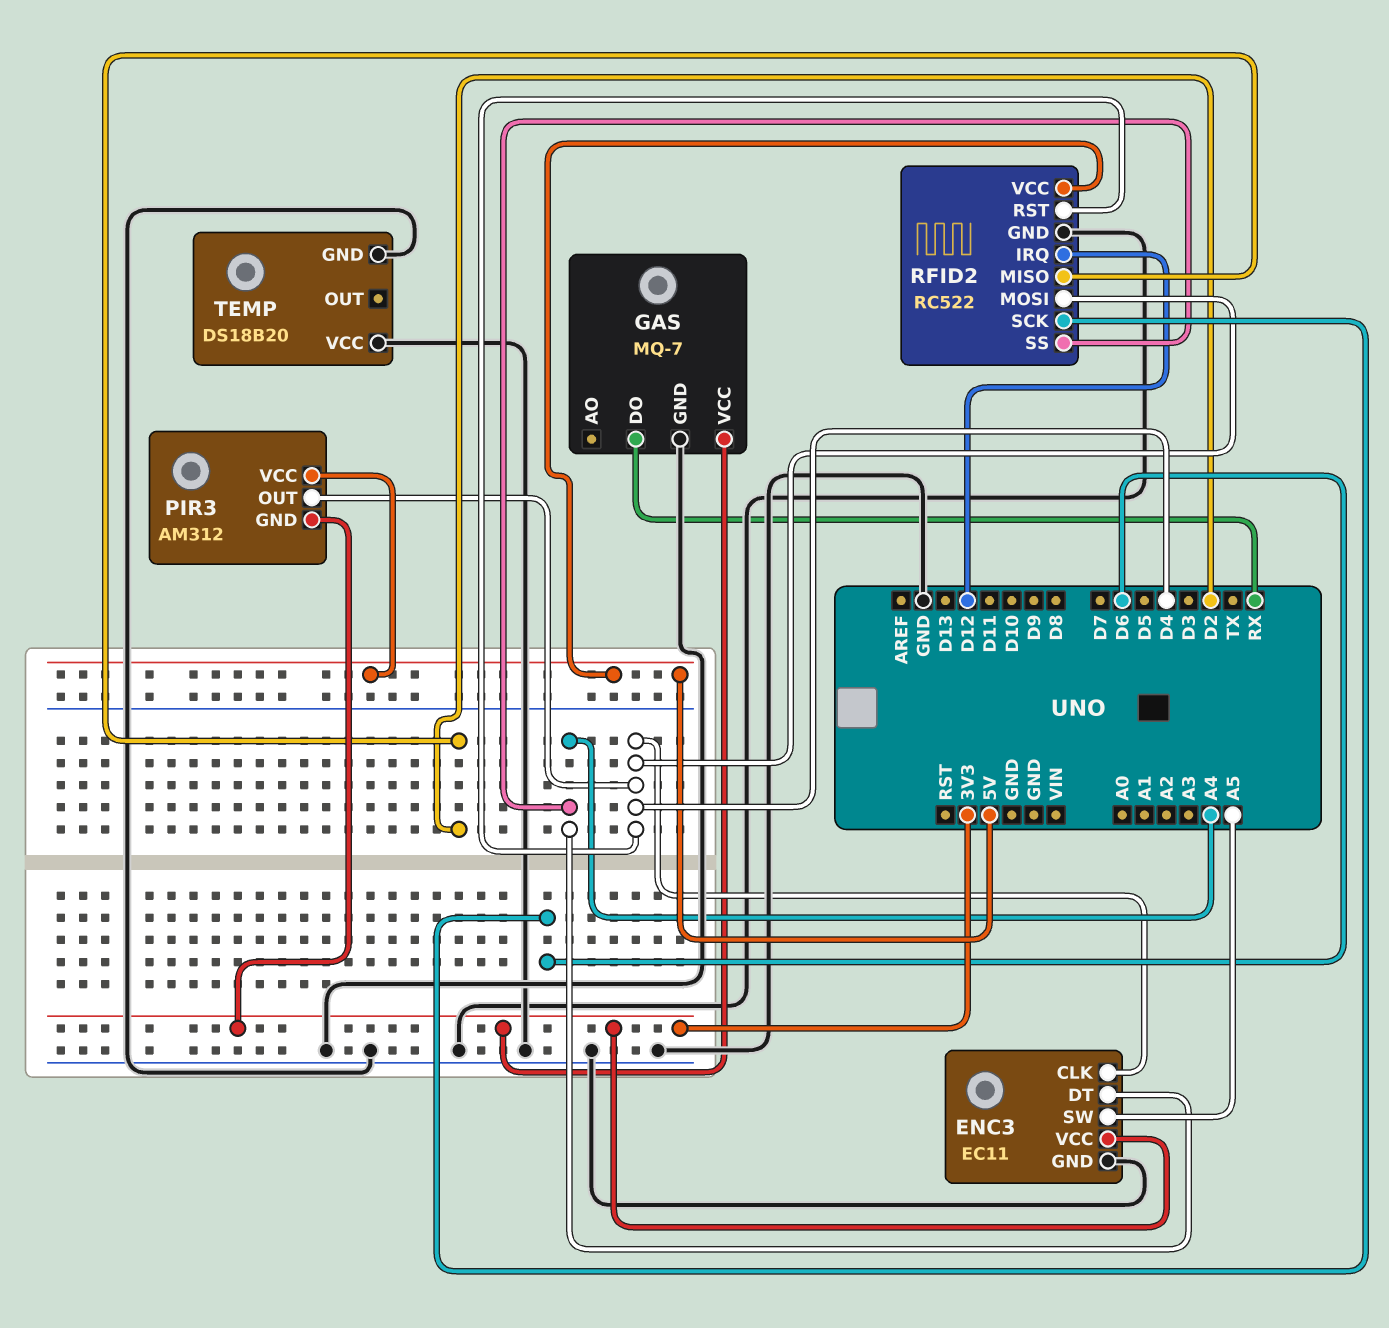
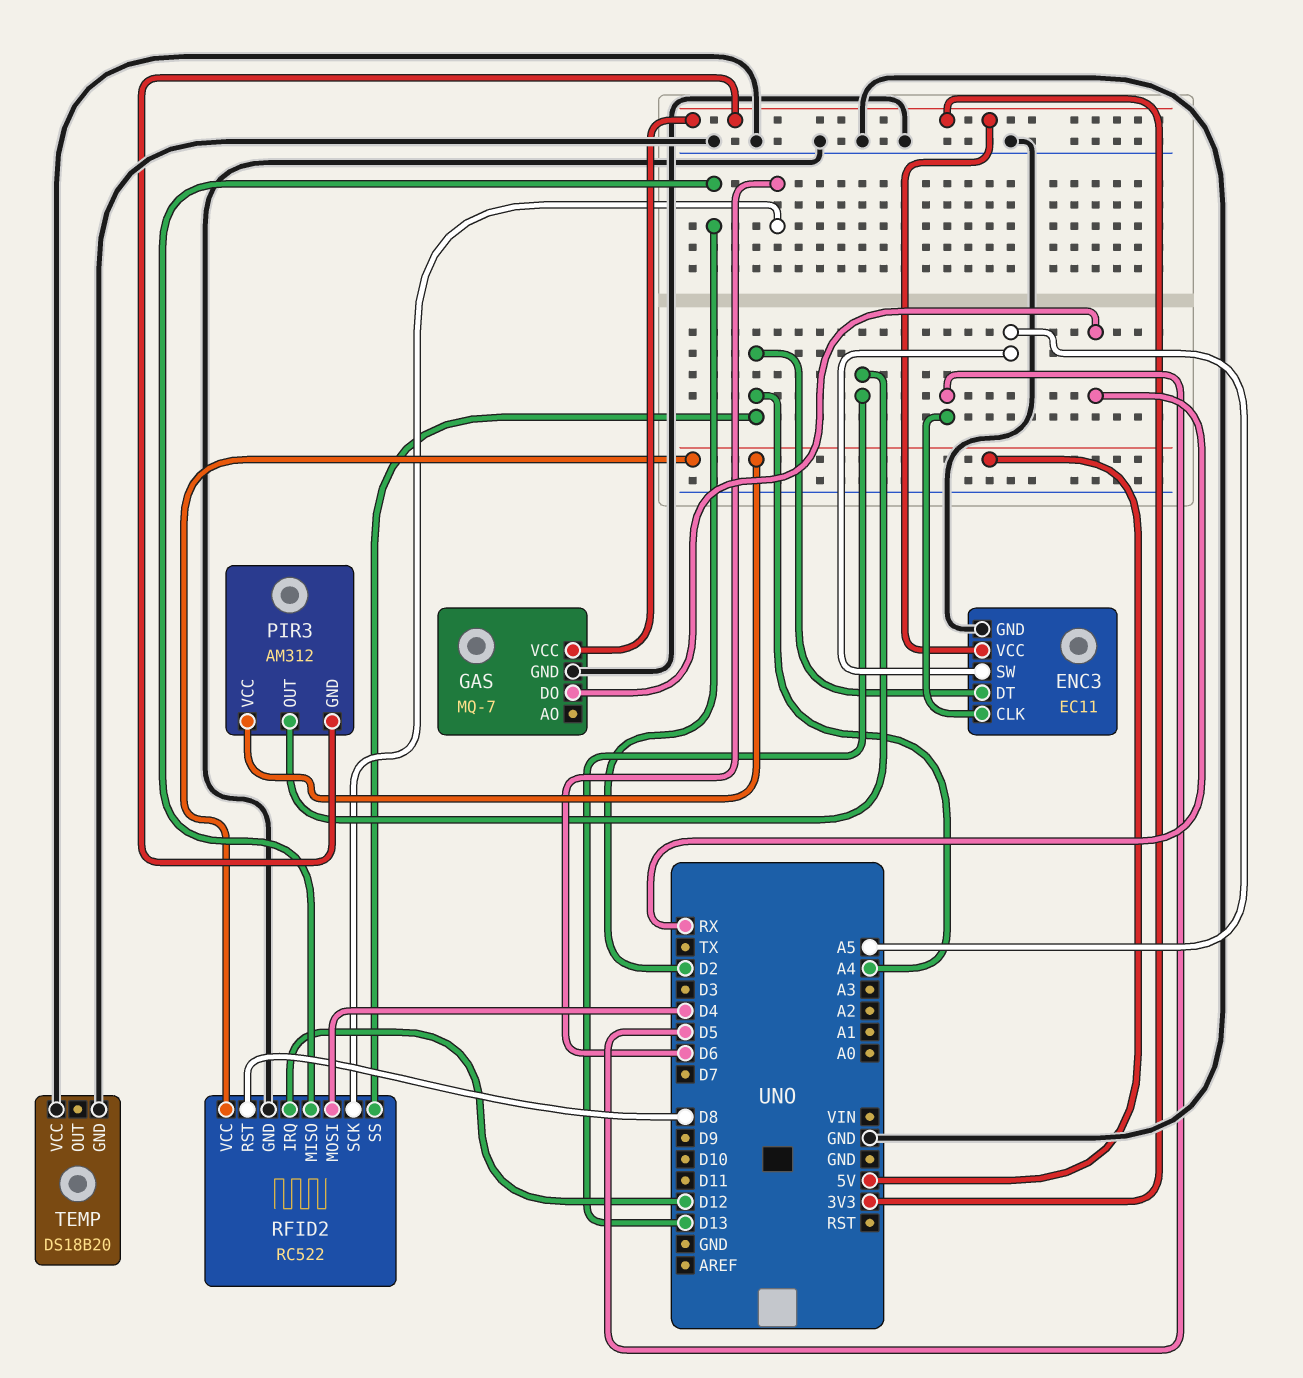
ENC3 pin CLK: D4 -> D5
PIR3 pin OUT: D4 -> D13
RFID2 pin RST: D4 -> D8

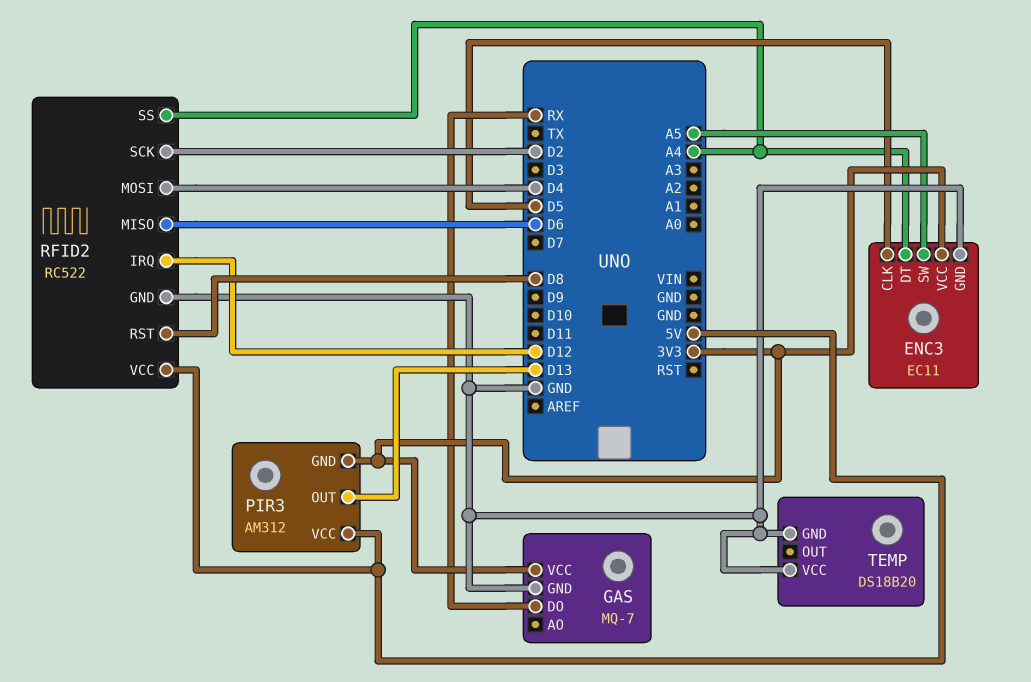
RFID2 pin MISO: D2 -> D6
RFID2 pin SCK: D6 -> D2

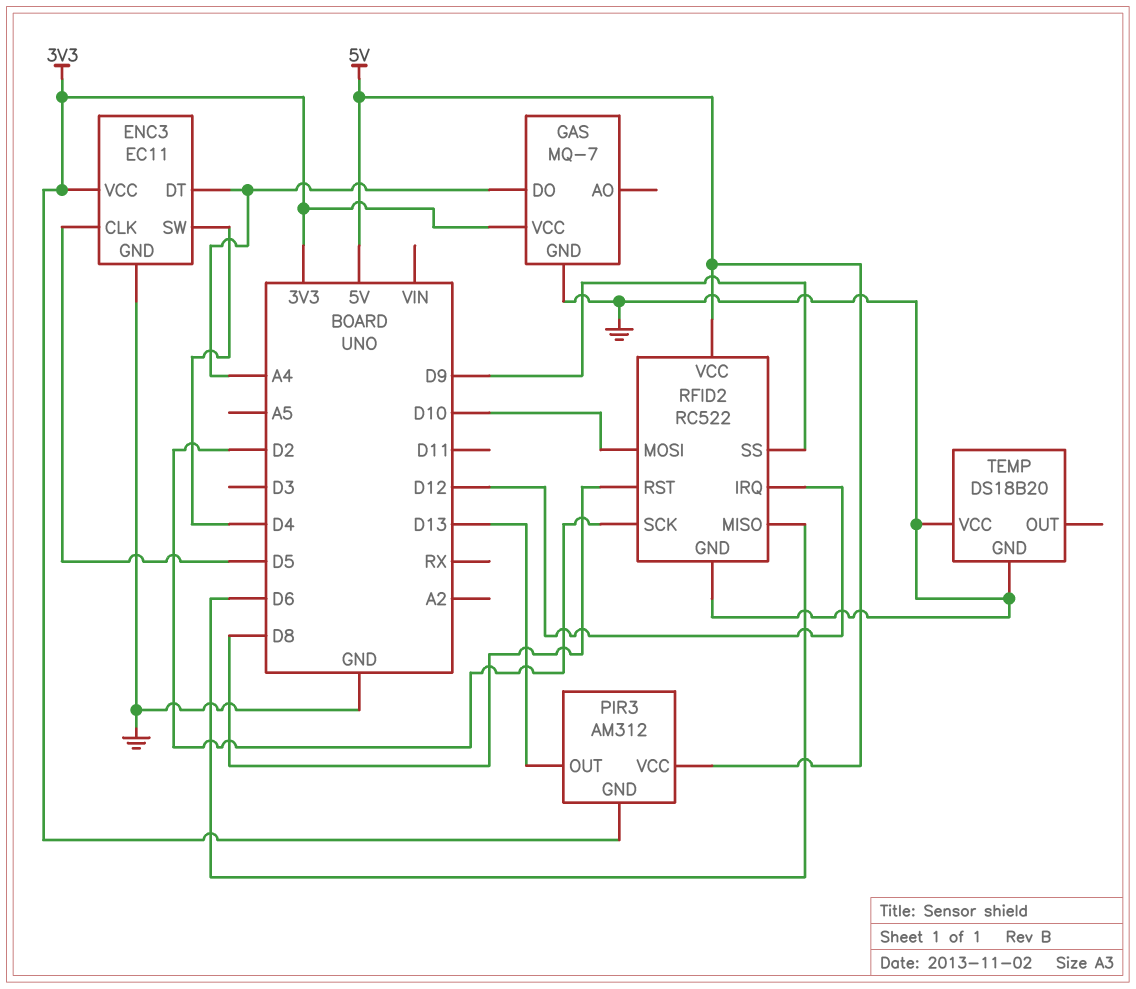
ENC3 pin SW: A5 -> D4
GAS pin DO: RX -> A4
RFID2 pin MOSI: D4 -> D10
RFID2 pin SS: A4 -> D9

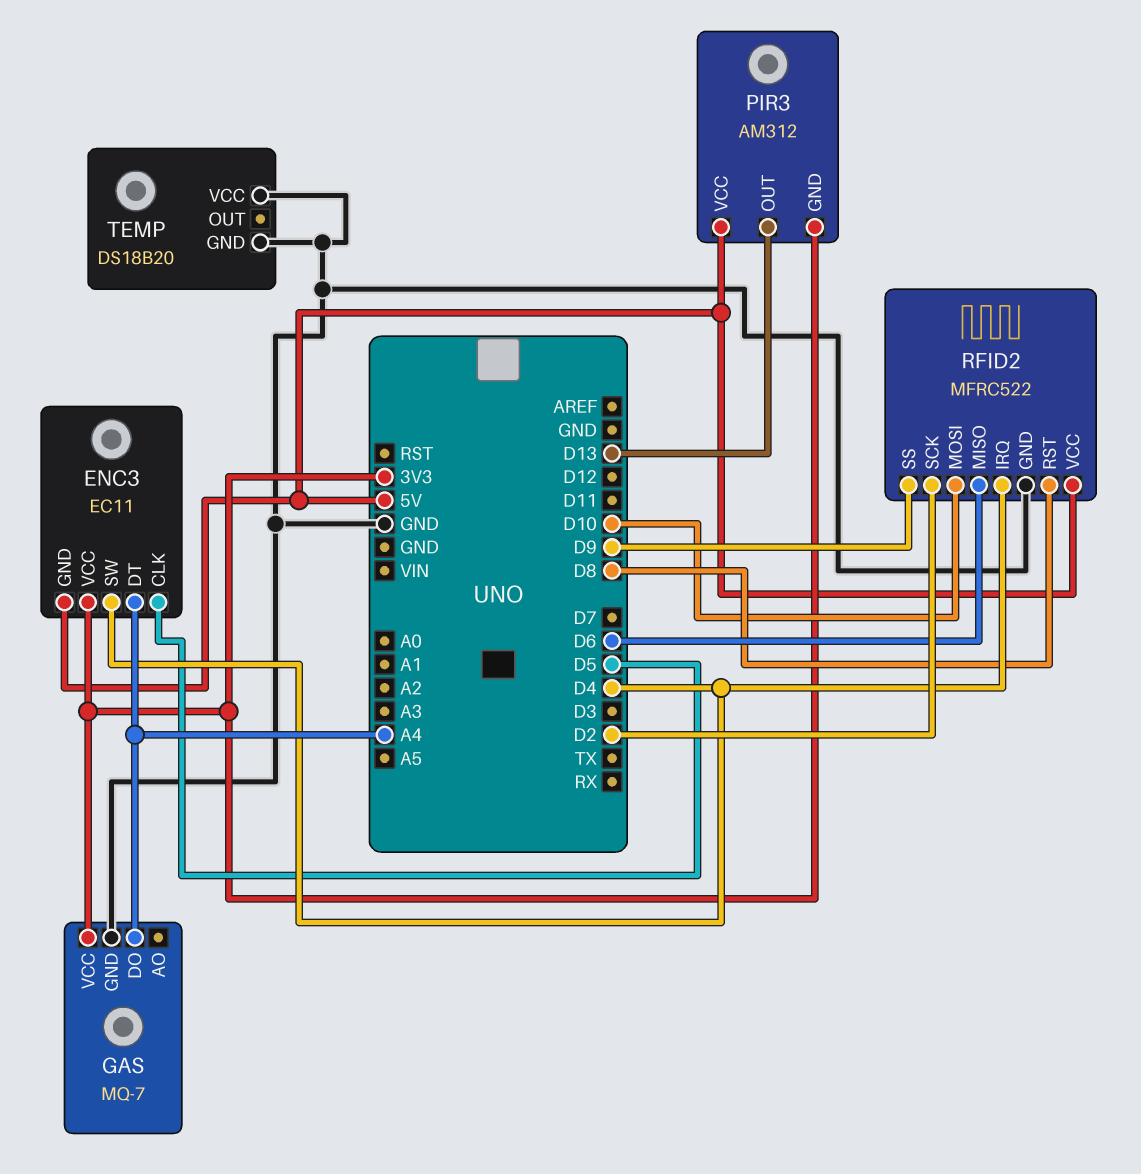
ENC3 pin GND: GND -> 5V
RFID2: RC522 -> MFRC522
RFID2 pin IRQ: D12 -> D4

